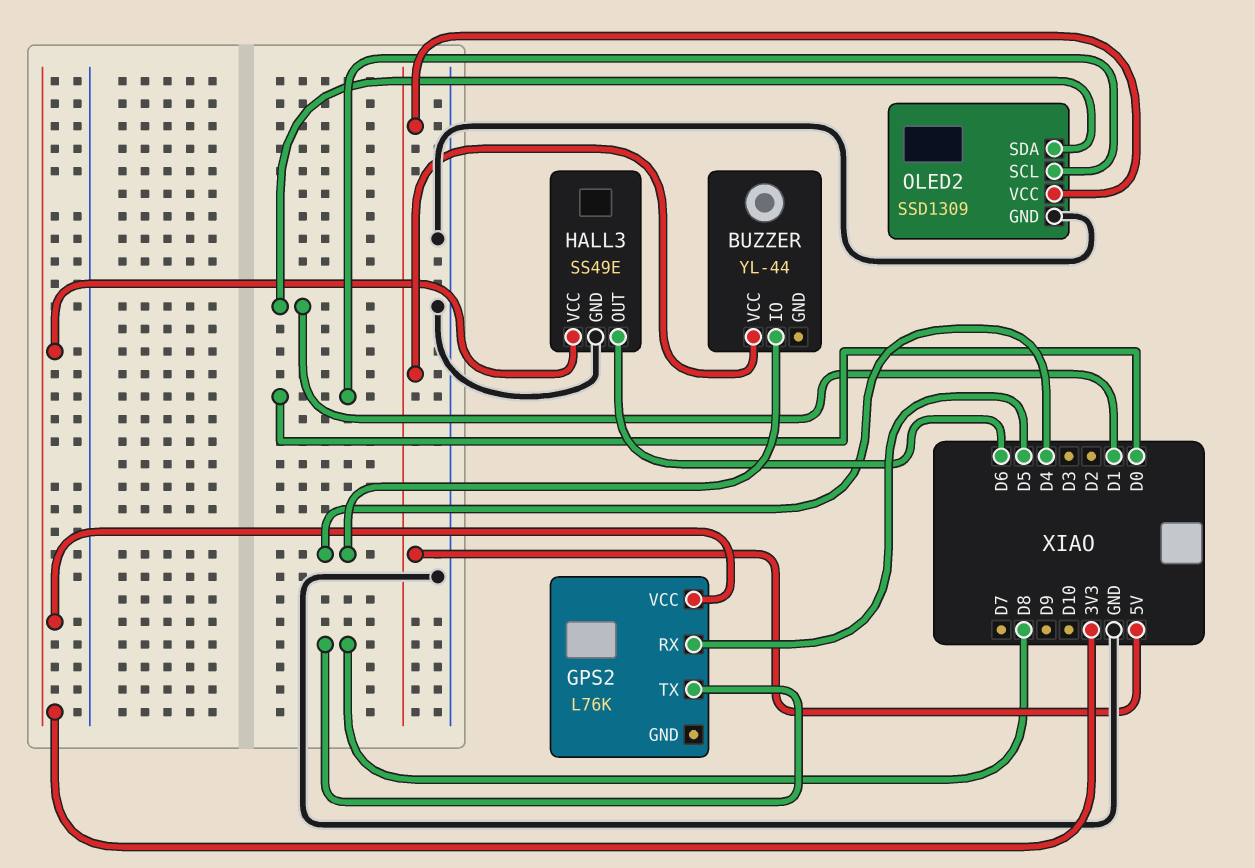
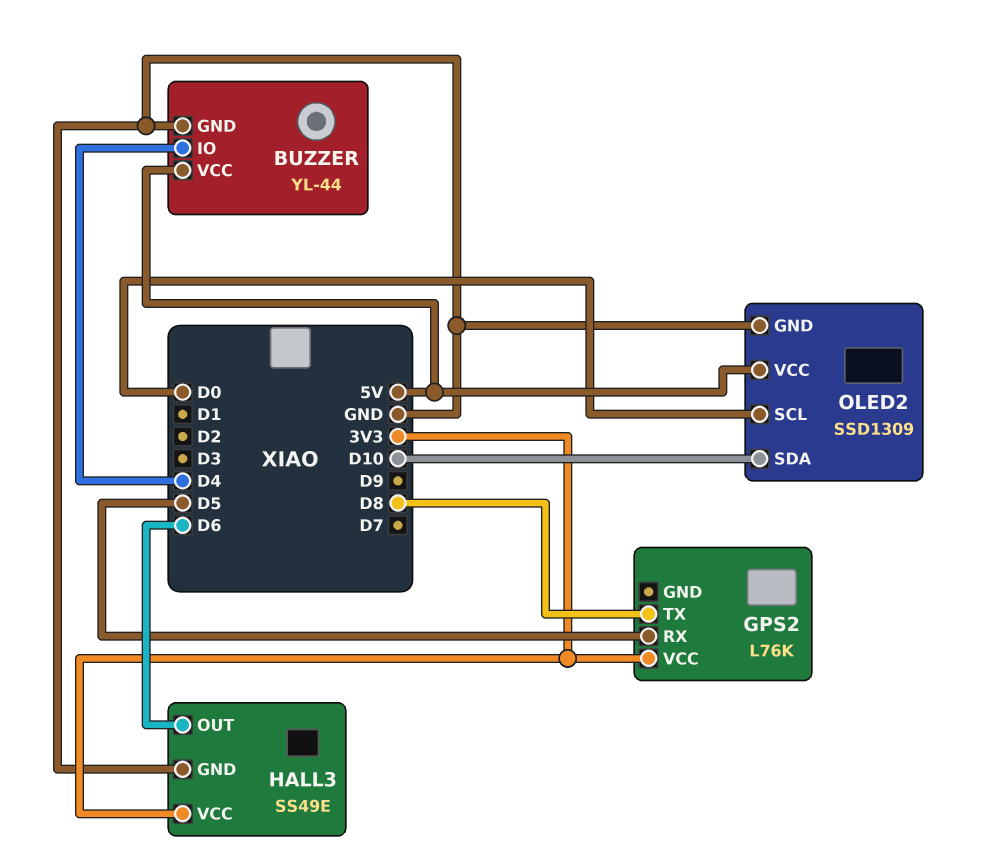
BUZZER pin GND: none -> GND
OLED2 pin SDA: D1 -> D10

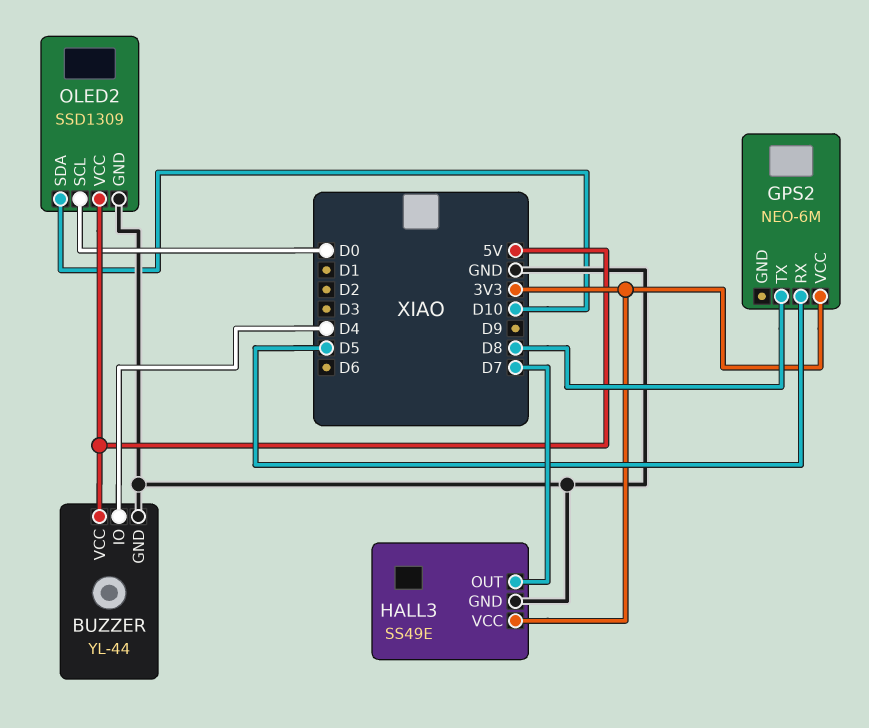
GPS2: L76K -> NEO-6M
HALL3 pin OUT: D6 -> D7

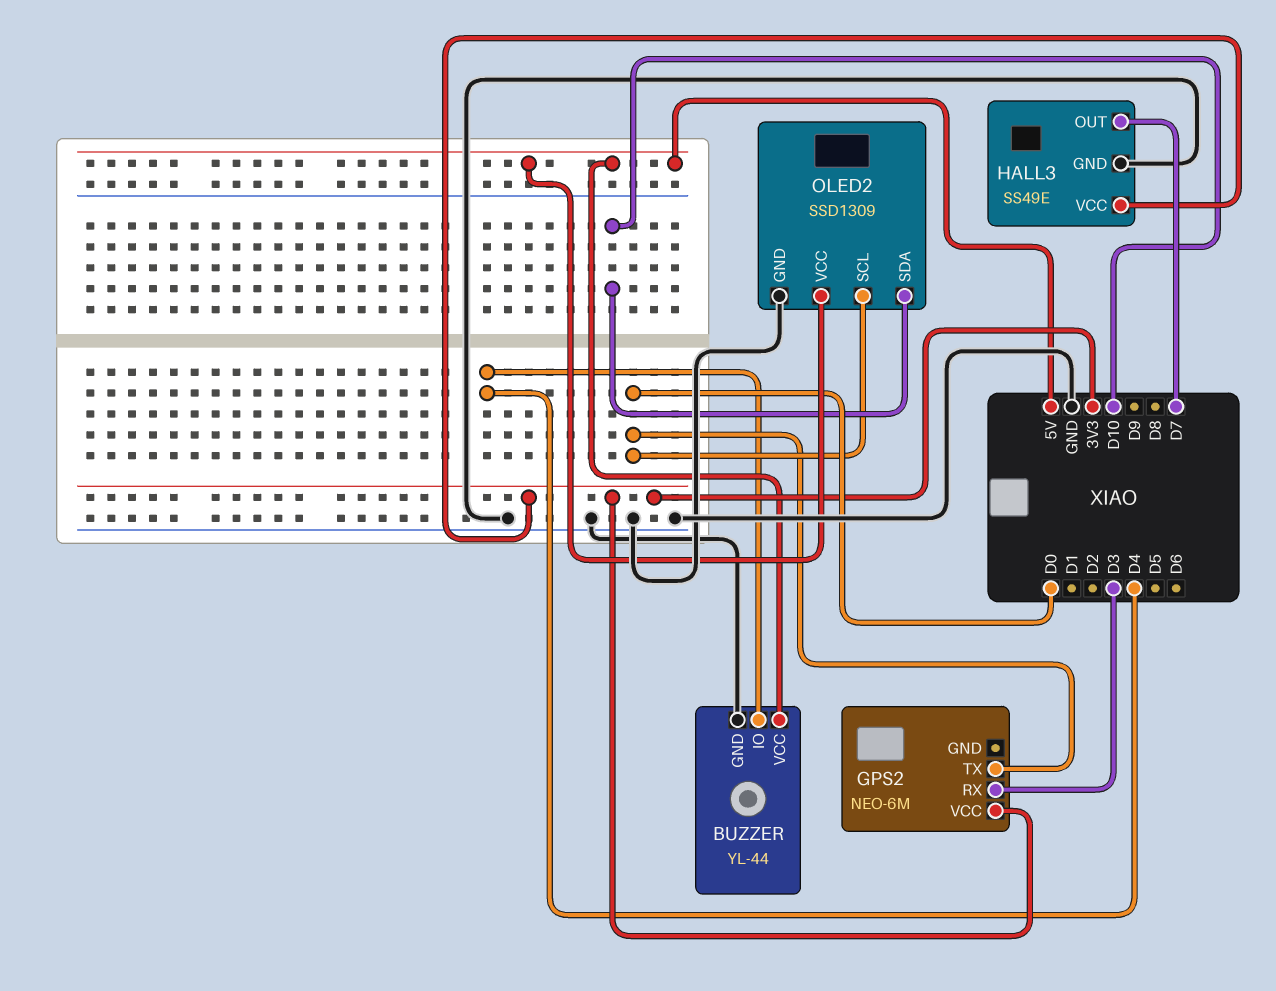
GPS2 pin RX: D5 -> D3
GPS2 pin TX: D8 -> D0

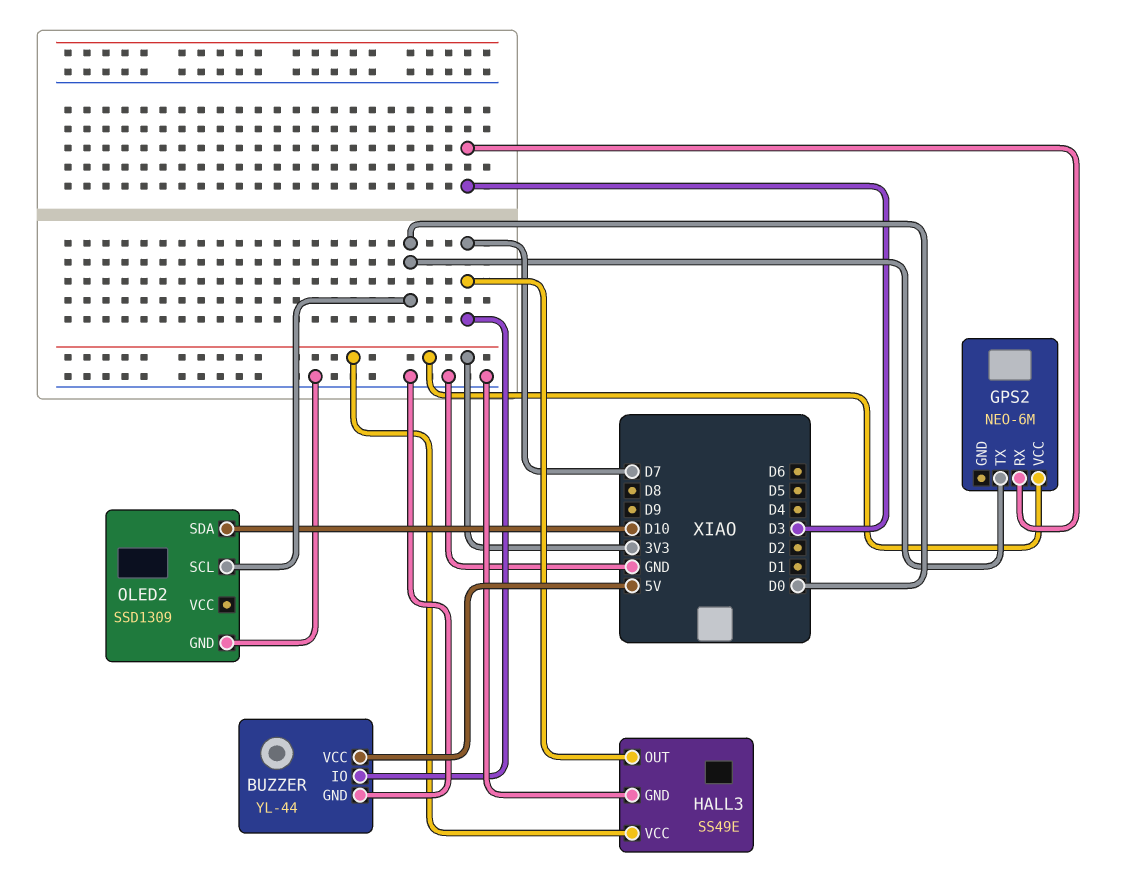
BUZZER pin IO: D4 -> D7
OLED2 pin VCC: 5V -> none

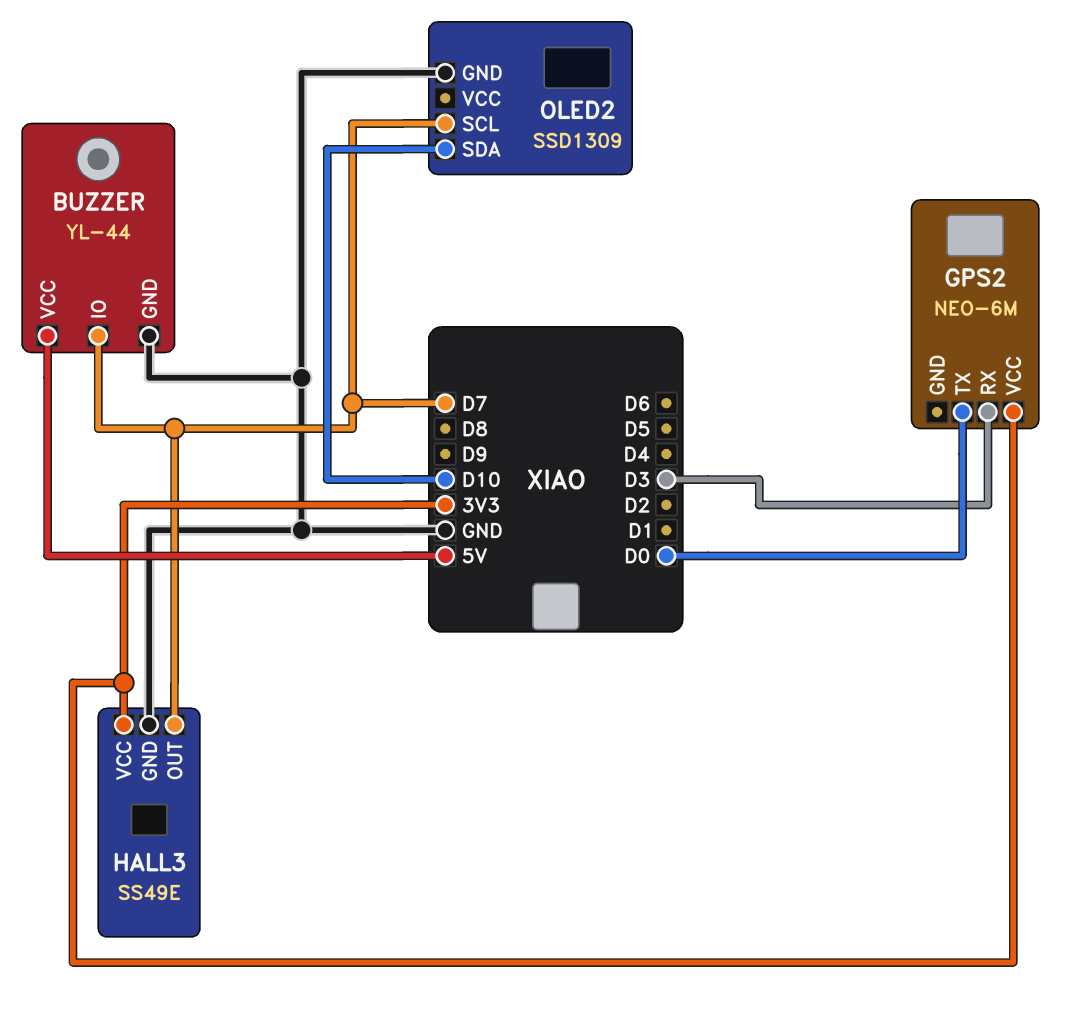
OLED2 pin SCL: D0 -> D7

